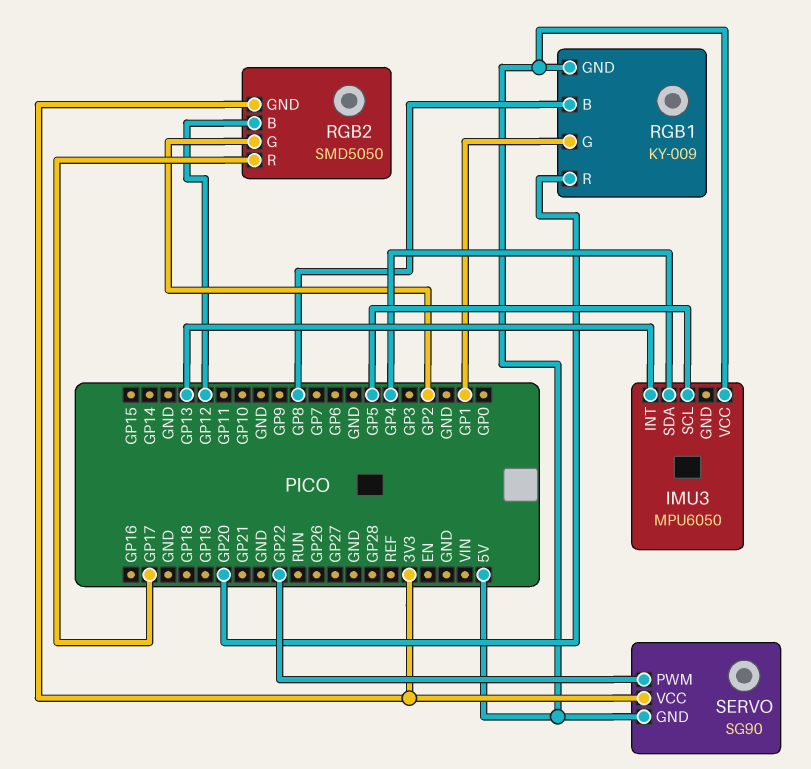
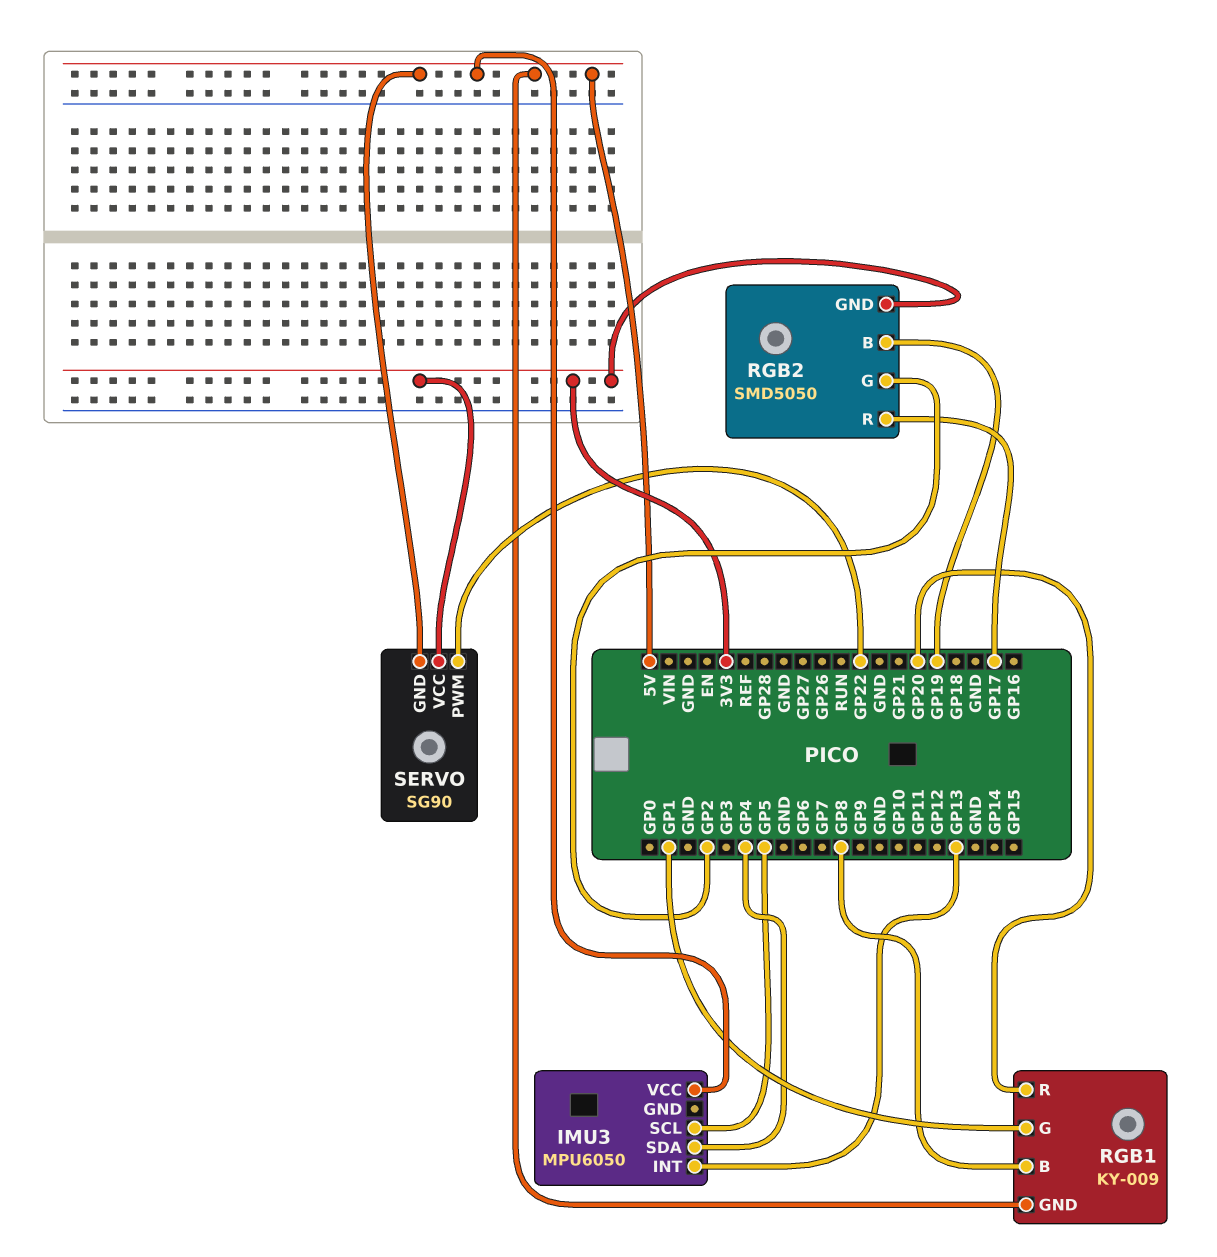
RGB2 pin B: GP12 -> GP19

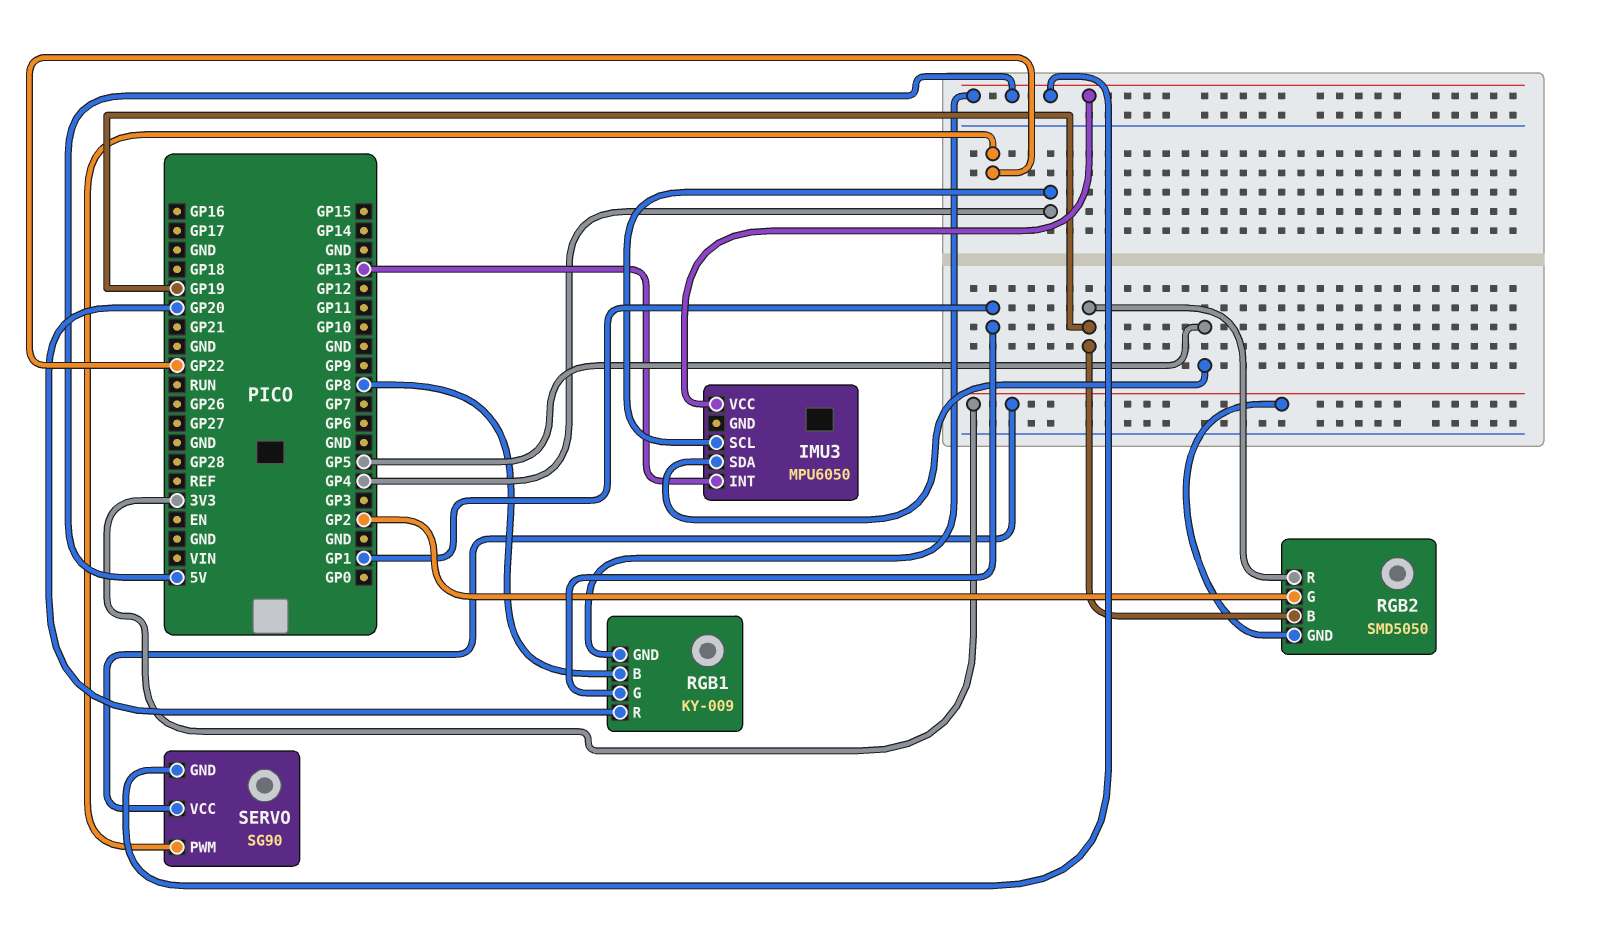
IMU3 pin SCL: GP5 -> GP4
IMU3 pin SDA: GP4 -> GP5
RGB2 pin R: GP17 -> GP19

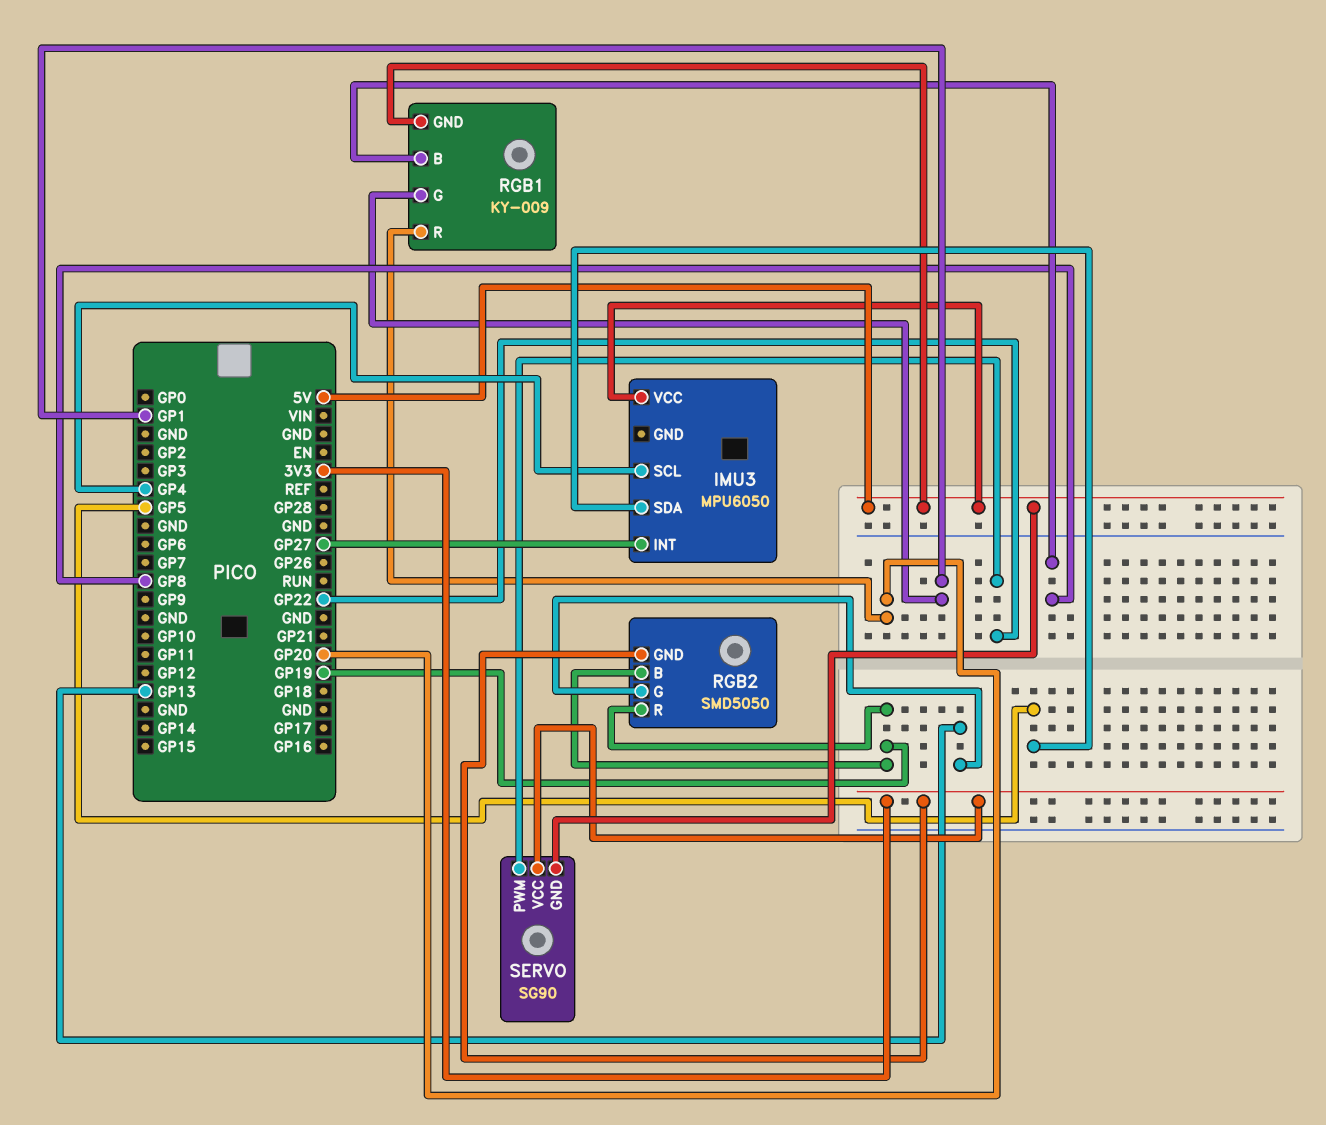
IMU3 pin INT: GP13 -> GP27
RGB2 pin G: GP2 -> GP13

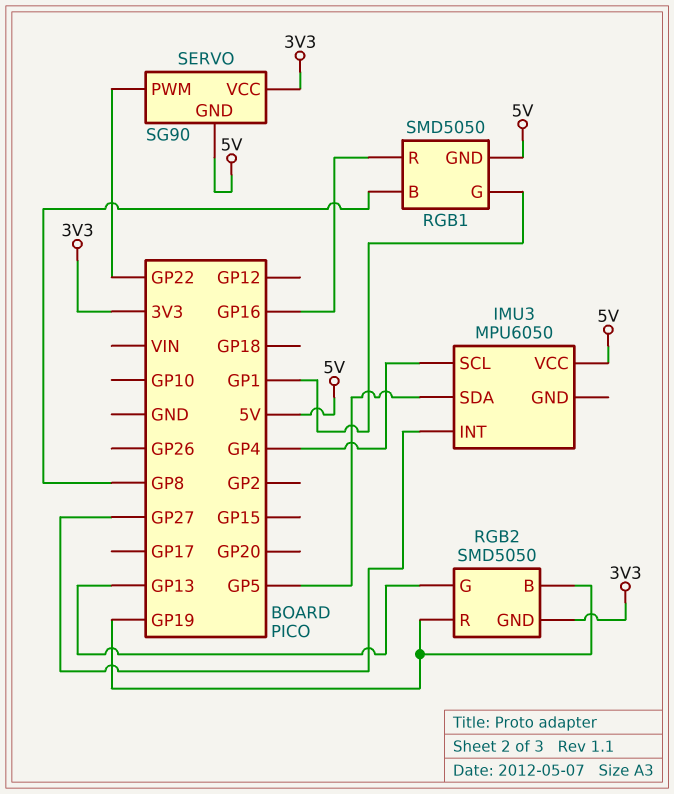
RGB1: KY-009 -> SMD5050
RGB1 pin R: GP20 -> GP16

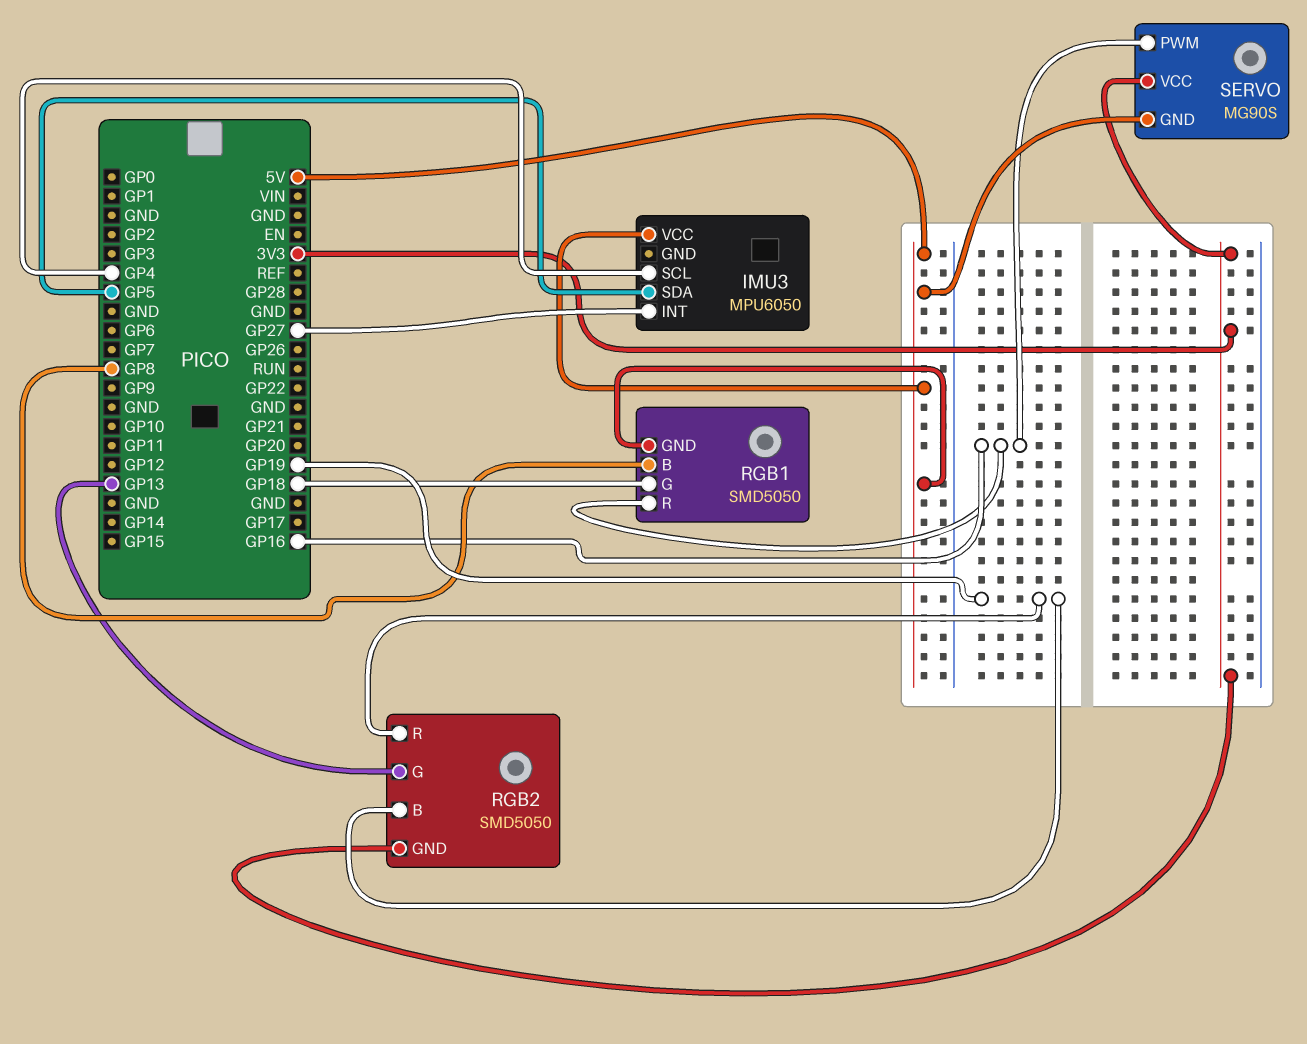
RGB1 pin G: GP1 -> GP18
SERVO: SG90 -> MG90S
SERVO pin PWM: GP22 -> GP16

